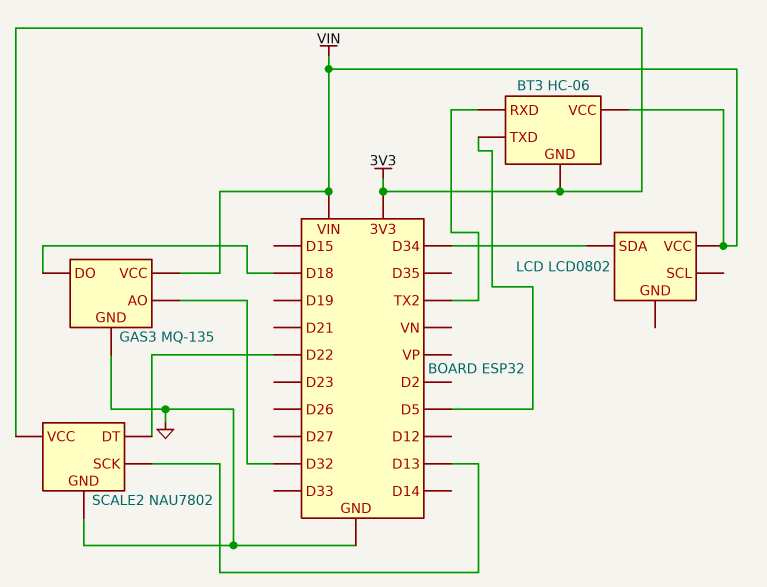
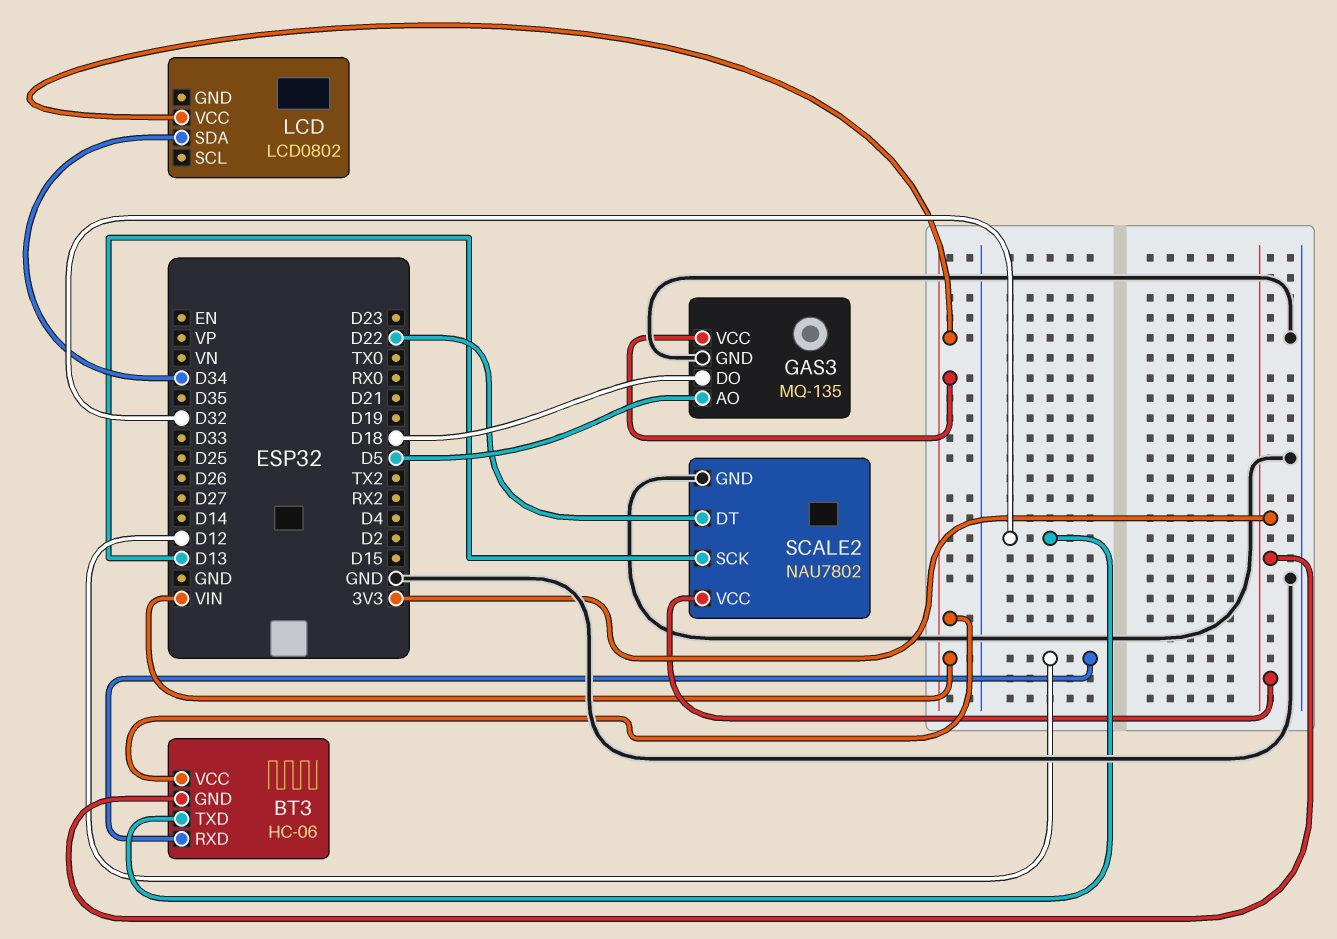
BT3 pin RXD: TX2 -> D12
BT3 pin TXD: D5 -> D32
GAS3 pin AO: D32 -> D5

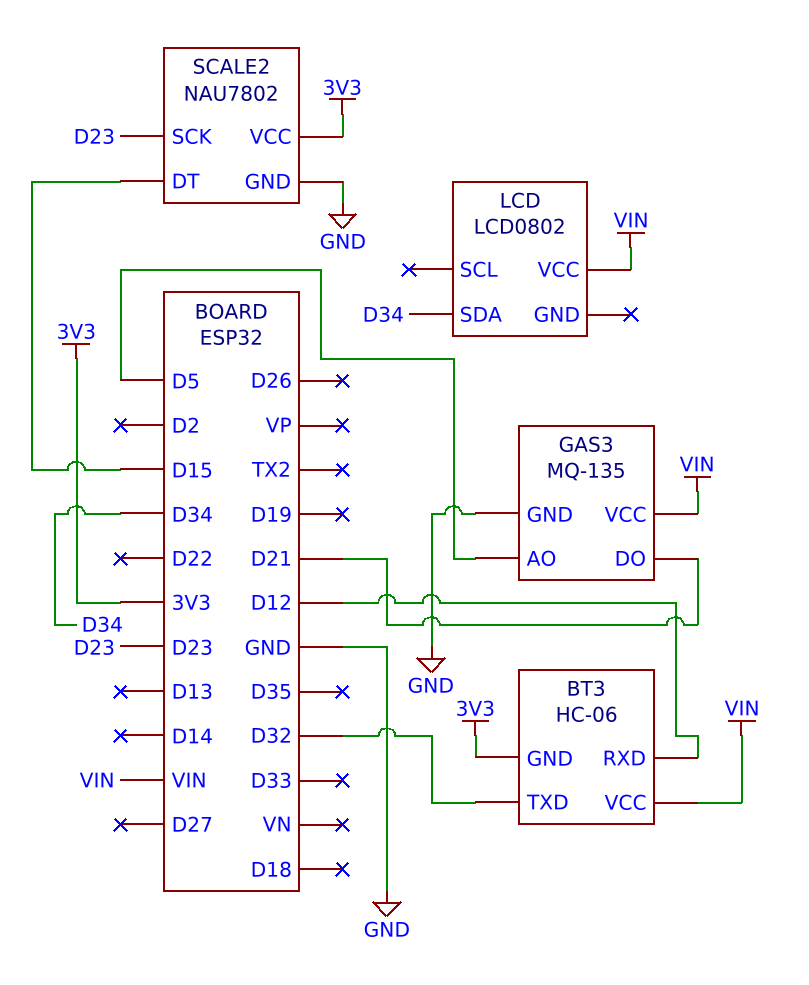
GAS3 pin DO: D18 -> D21
SCALE2 pin DT: D22 -> D15
SCALE2 pin SCK: D13 -> D23

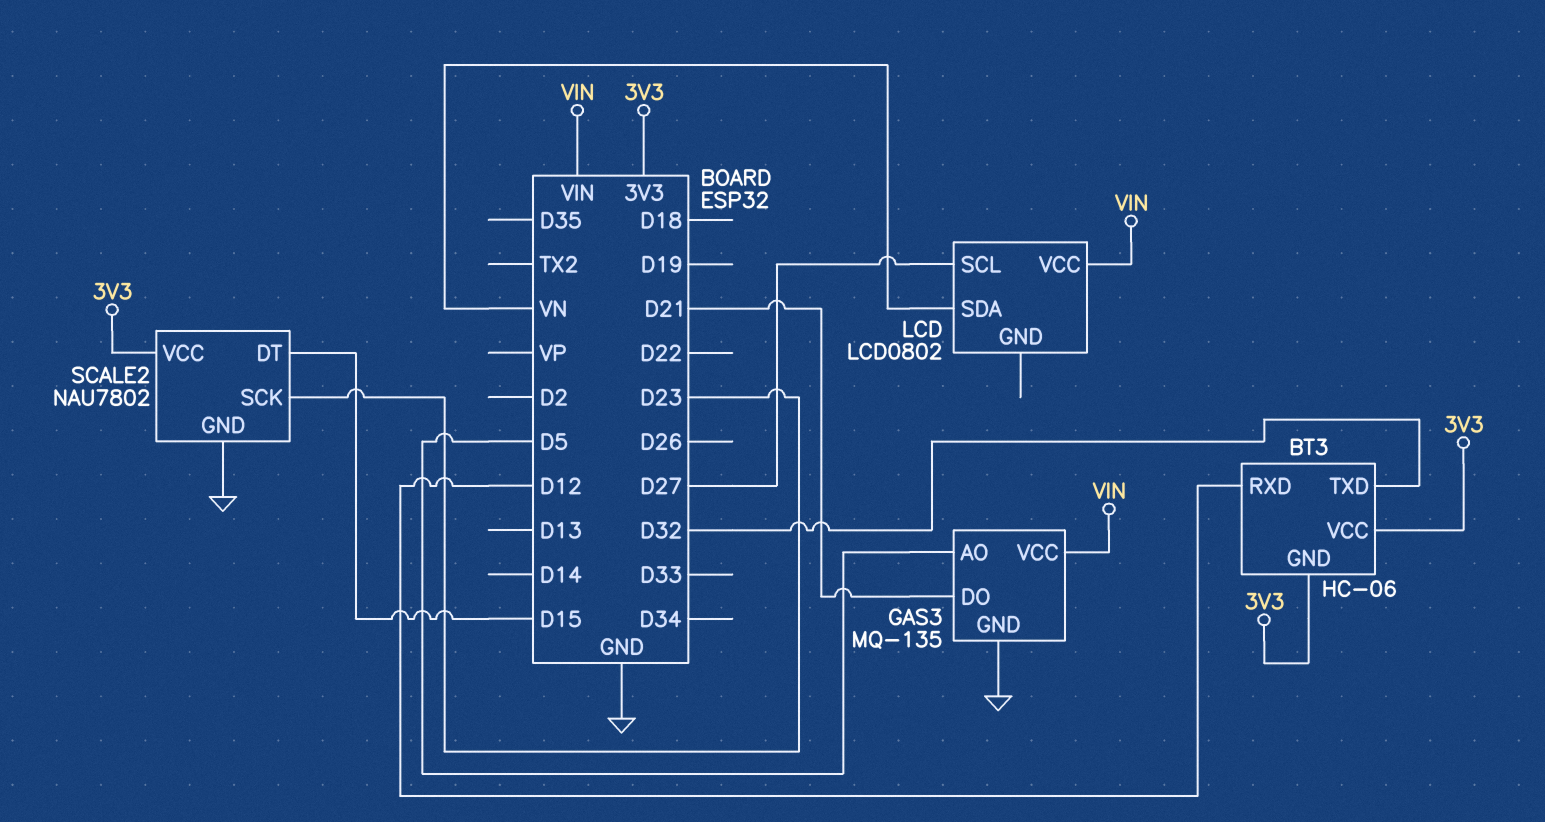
BT3 pin VCC: VIN -> 3V3
LCD pin SCL: none -> D27
LCD pin SDA: D34 -> VN

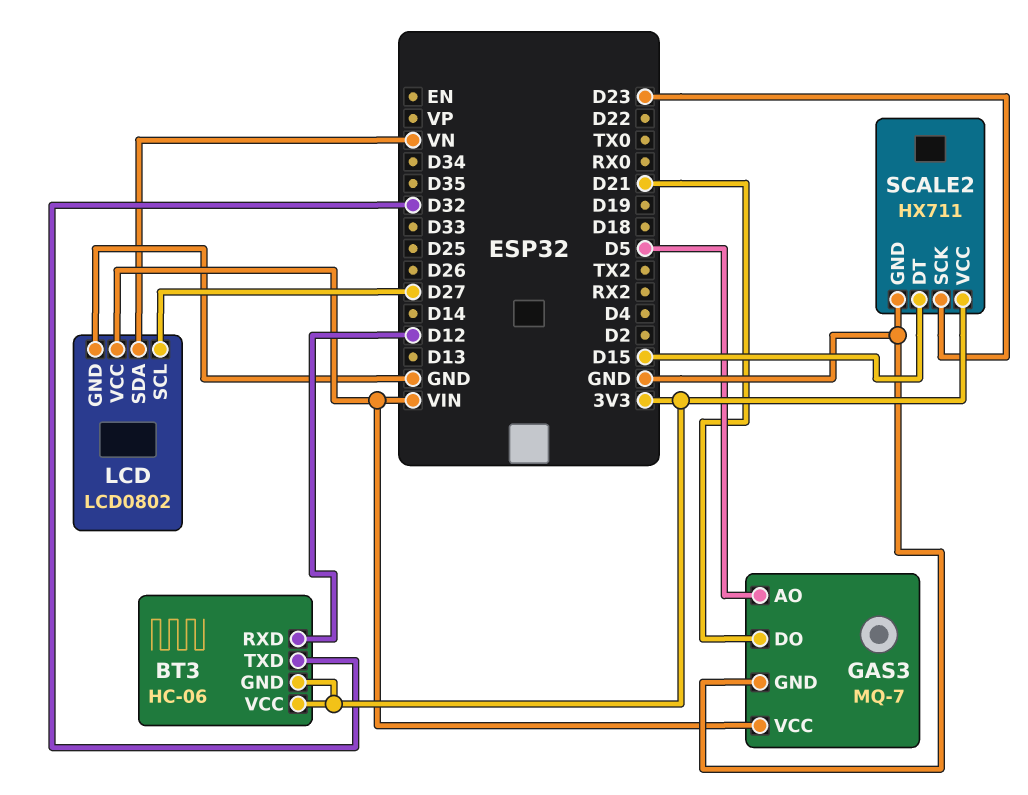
GAS3: MQ-135 -> MQ-7
LCD pin GND: none -> GND
SCALE2: NAU7802 -> HX711

